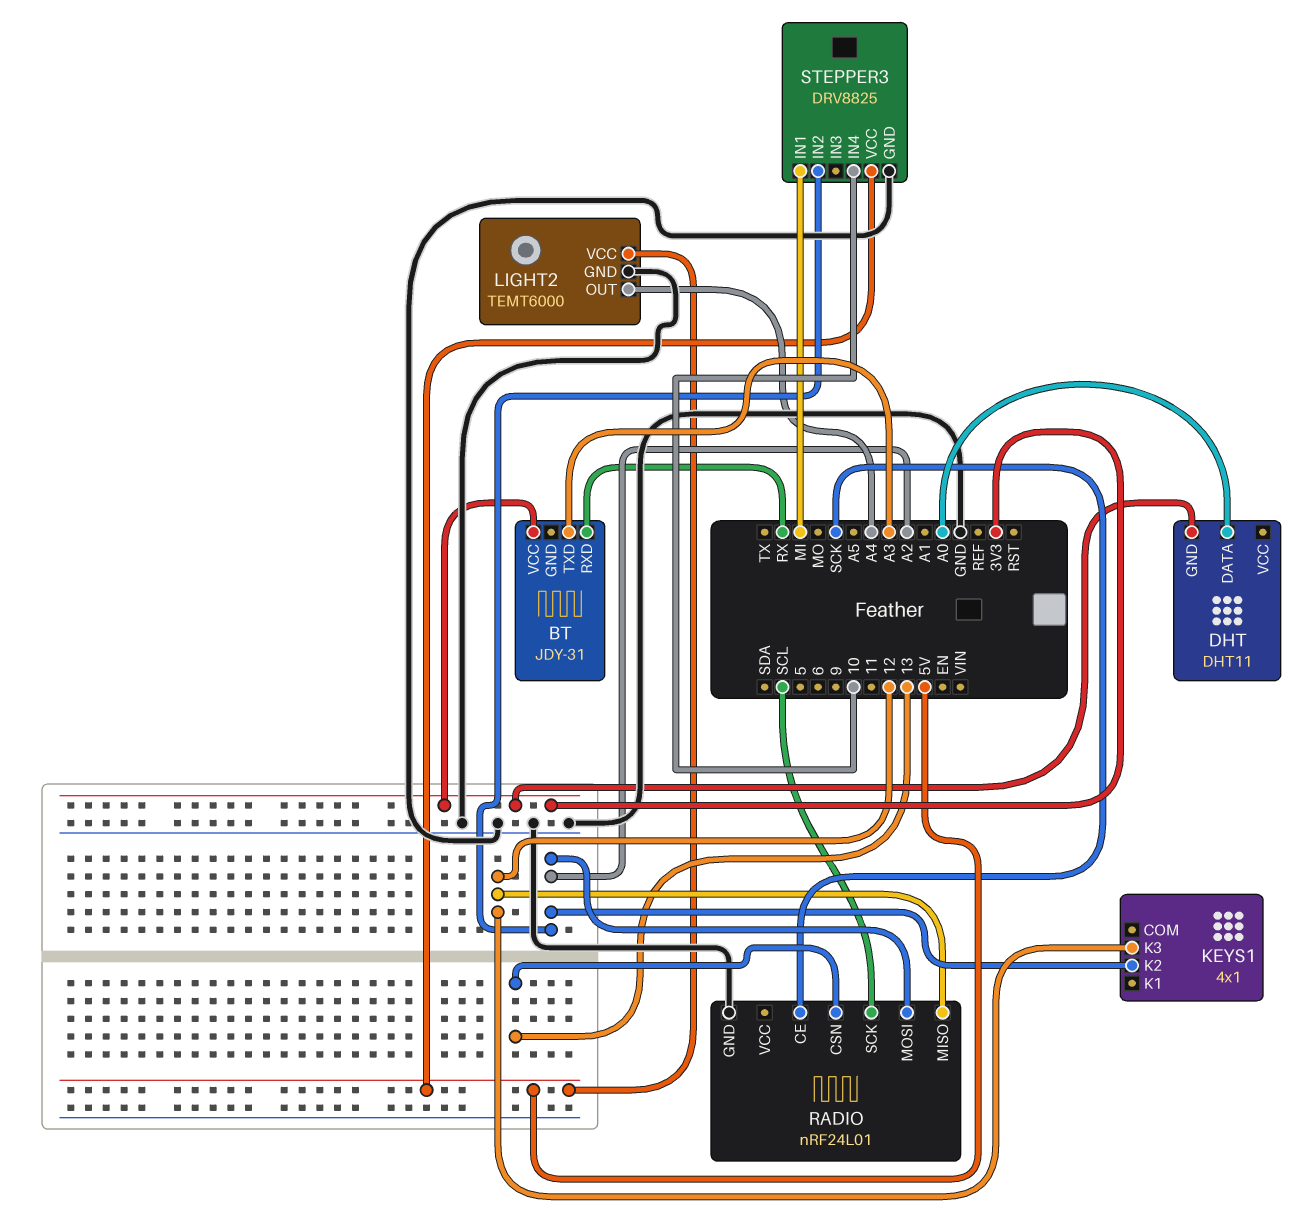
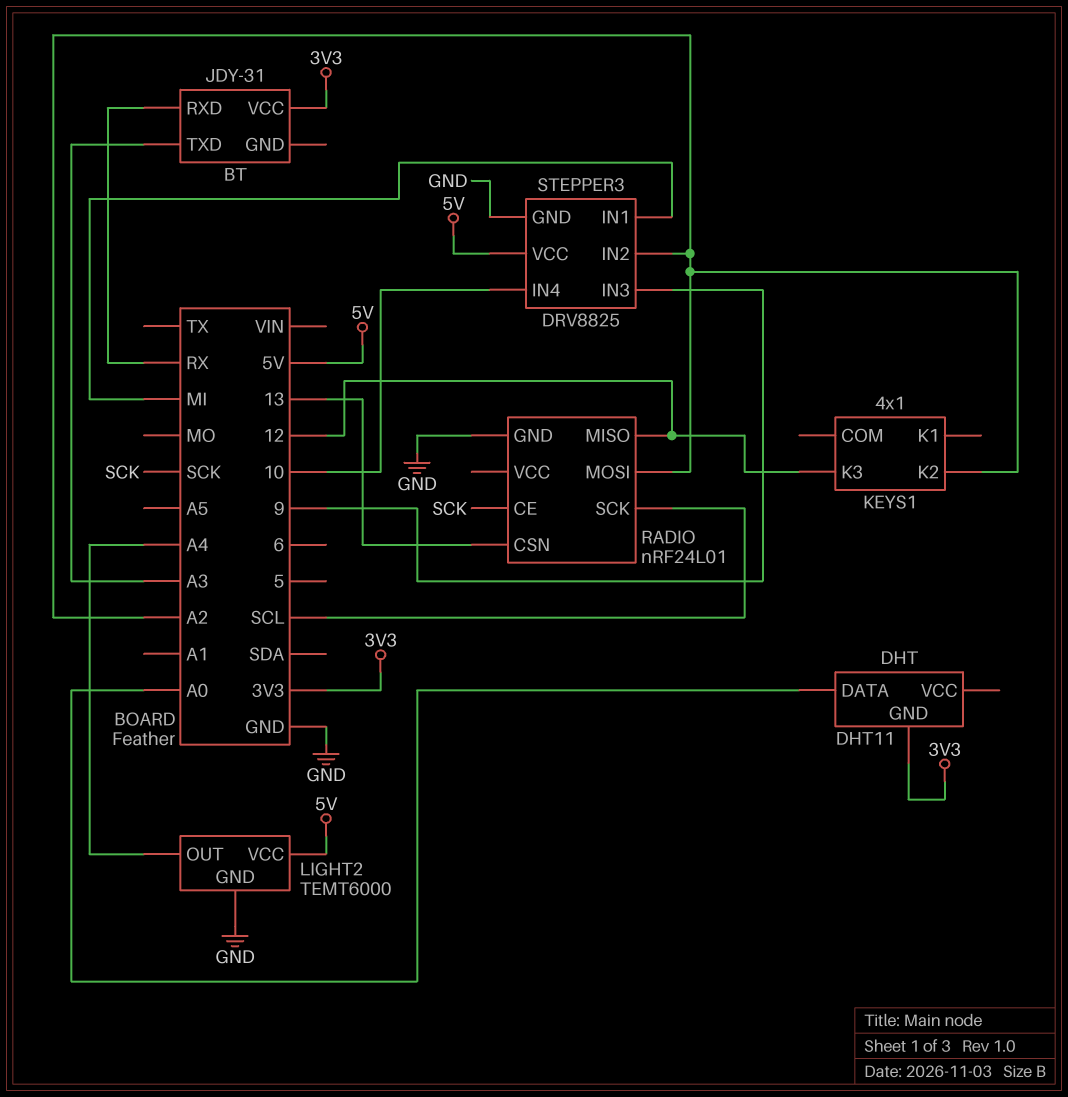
STEPPER3 pin IN3: none -> 9

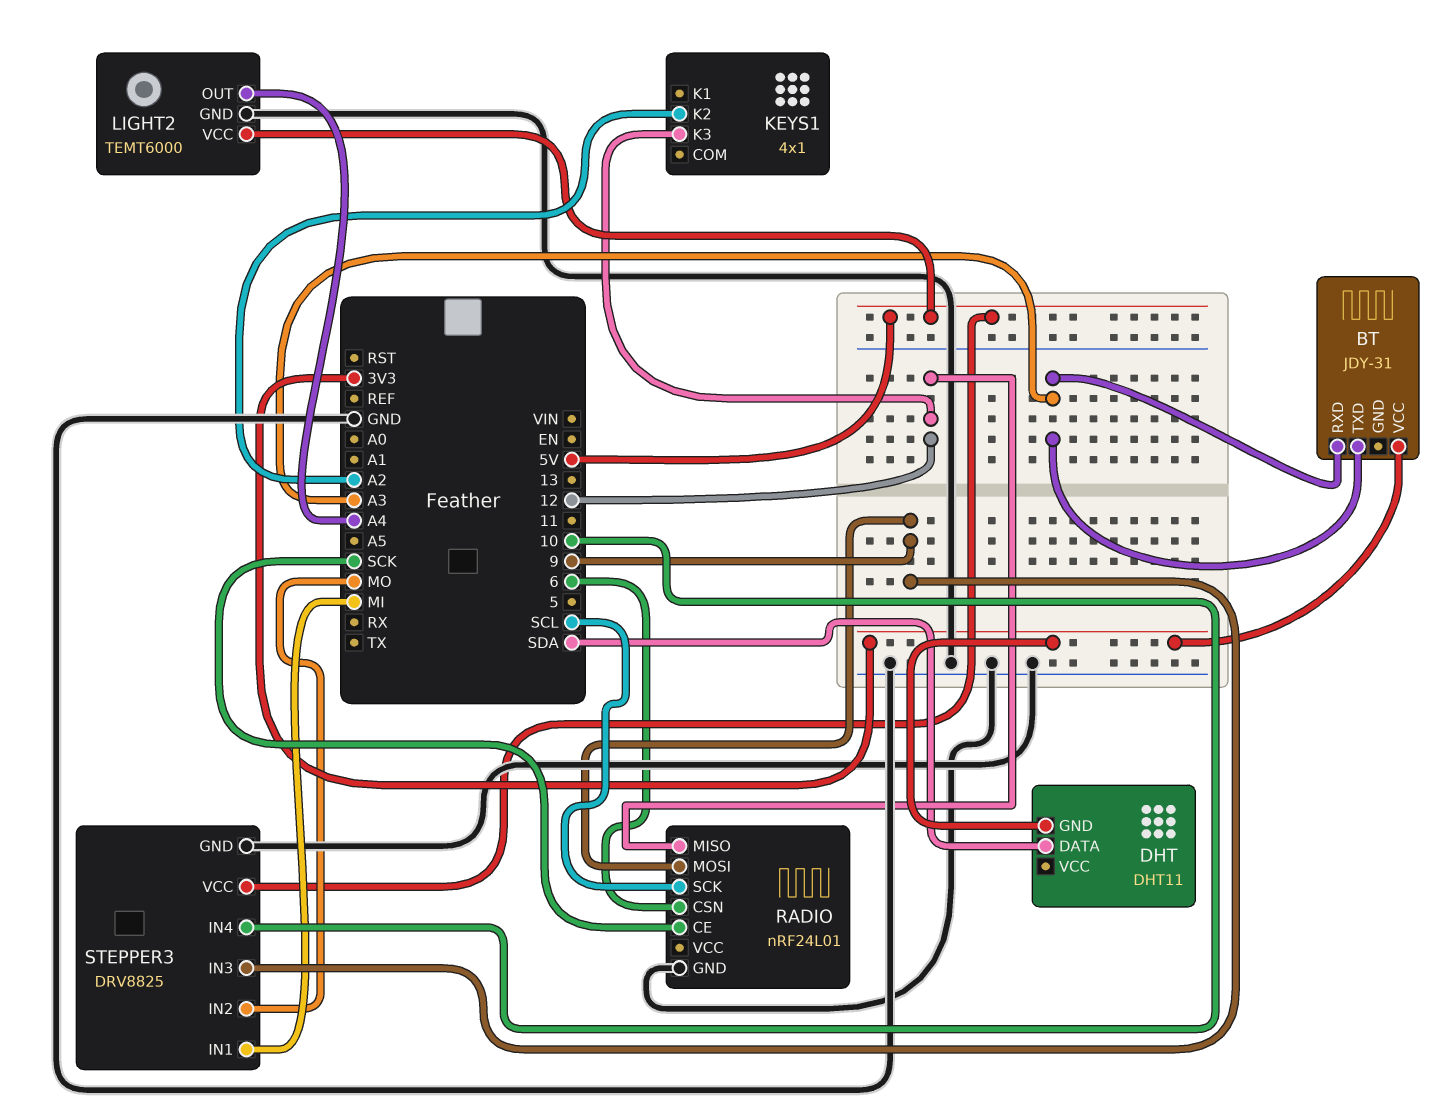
BT pin RXD: RX -> A3
DHT pin DATA: A0 -> SDA
RADIO pin CSN: 13 -> 6
RADIO pin MOSI: A2 -> 9
STEPPER3 pin IN2: A2 -> MO

